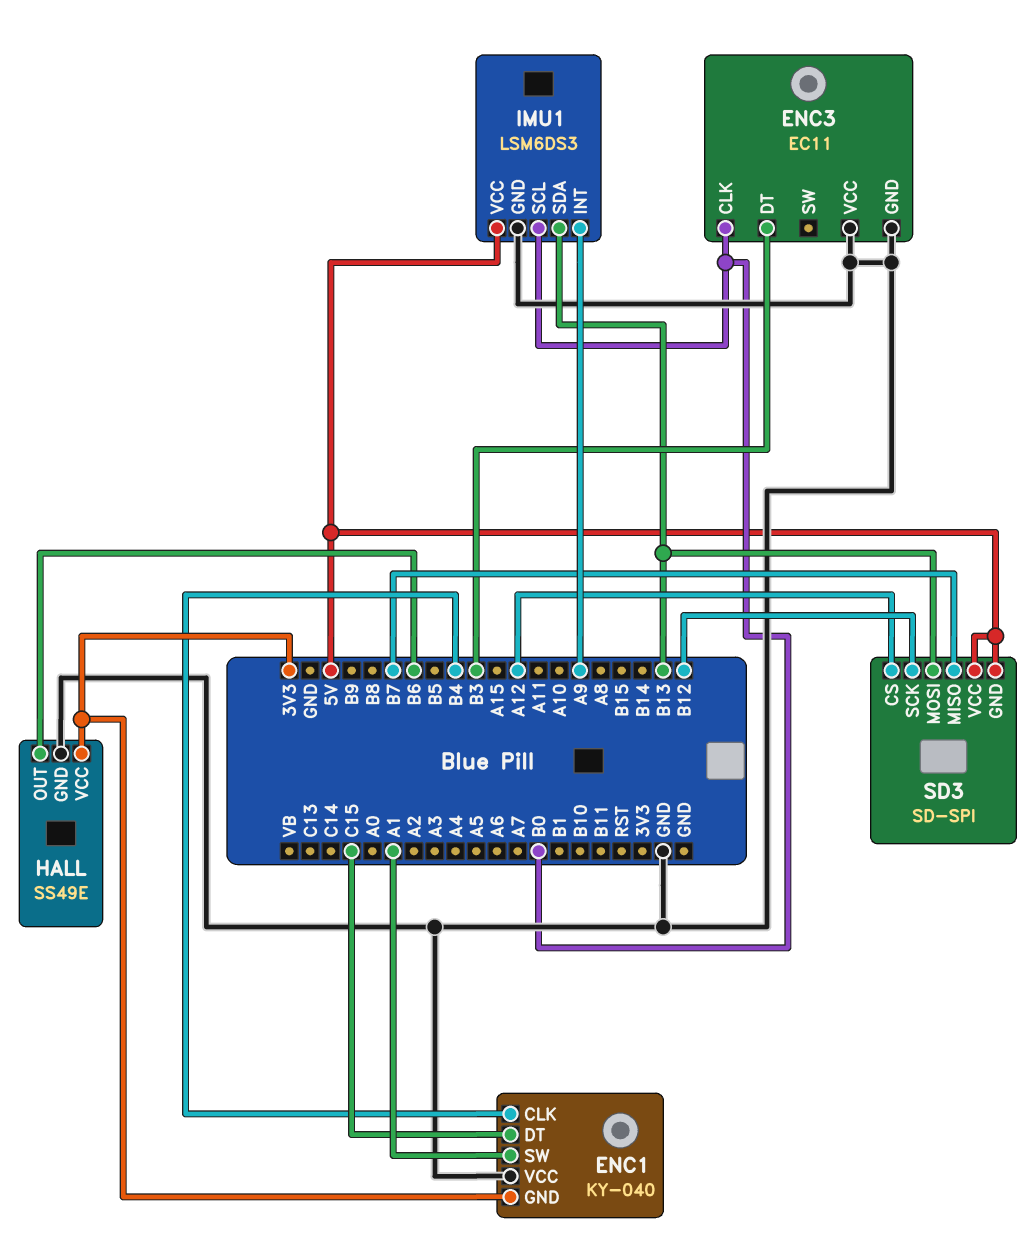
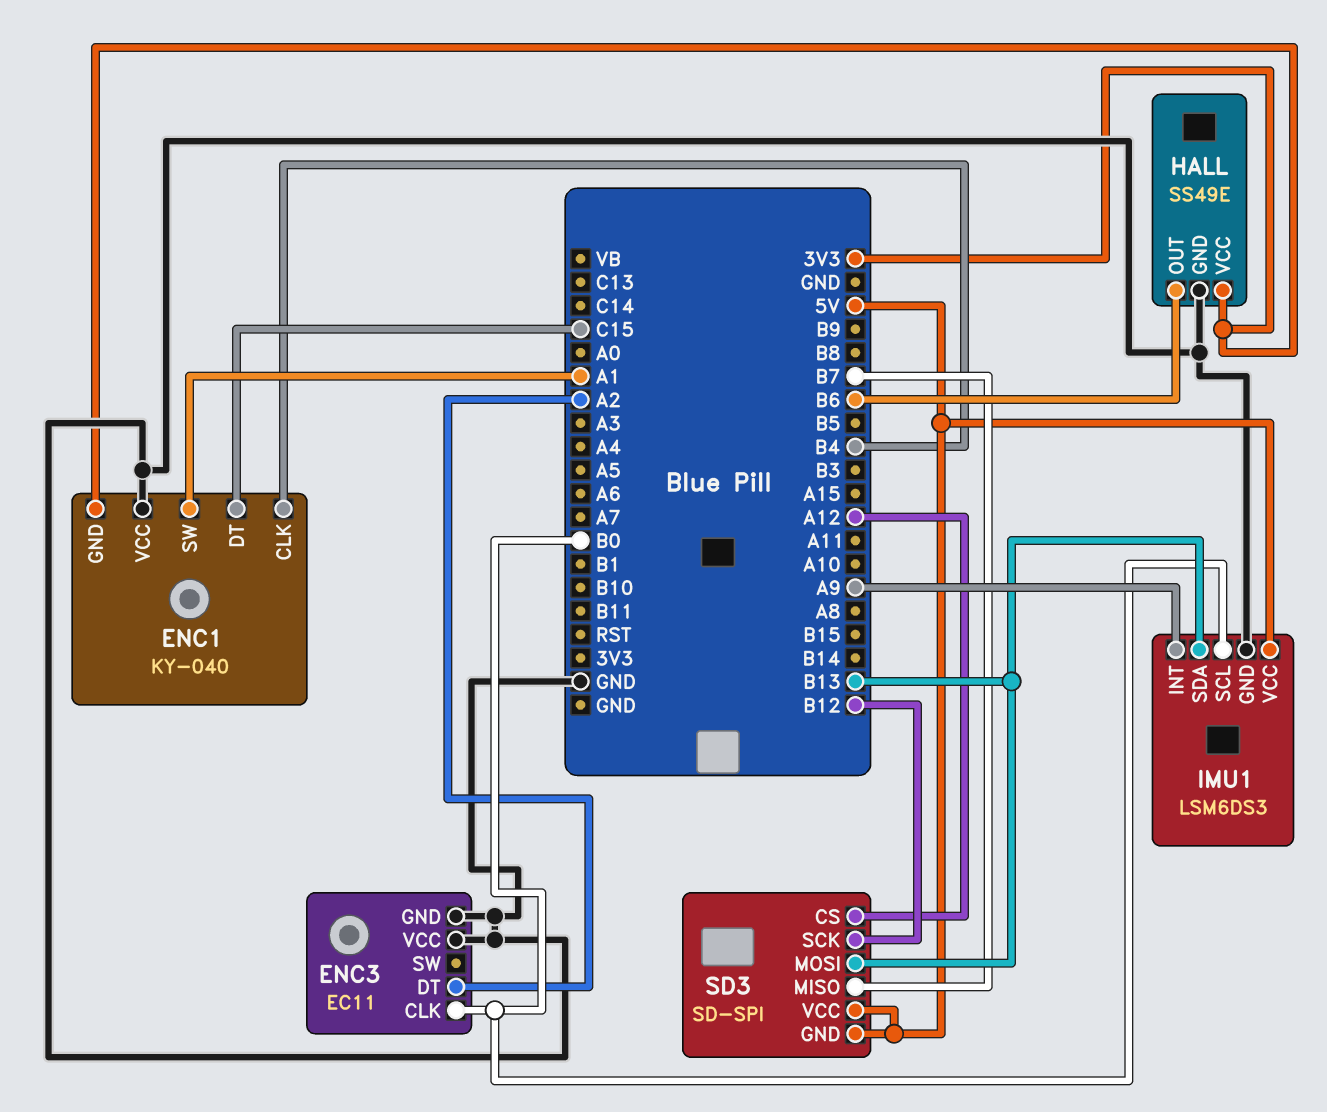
ENC3 pin DT: B3 -> A2

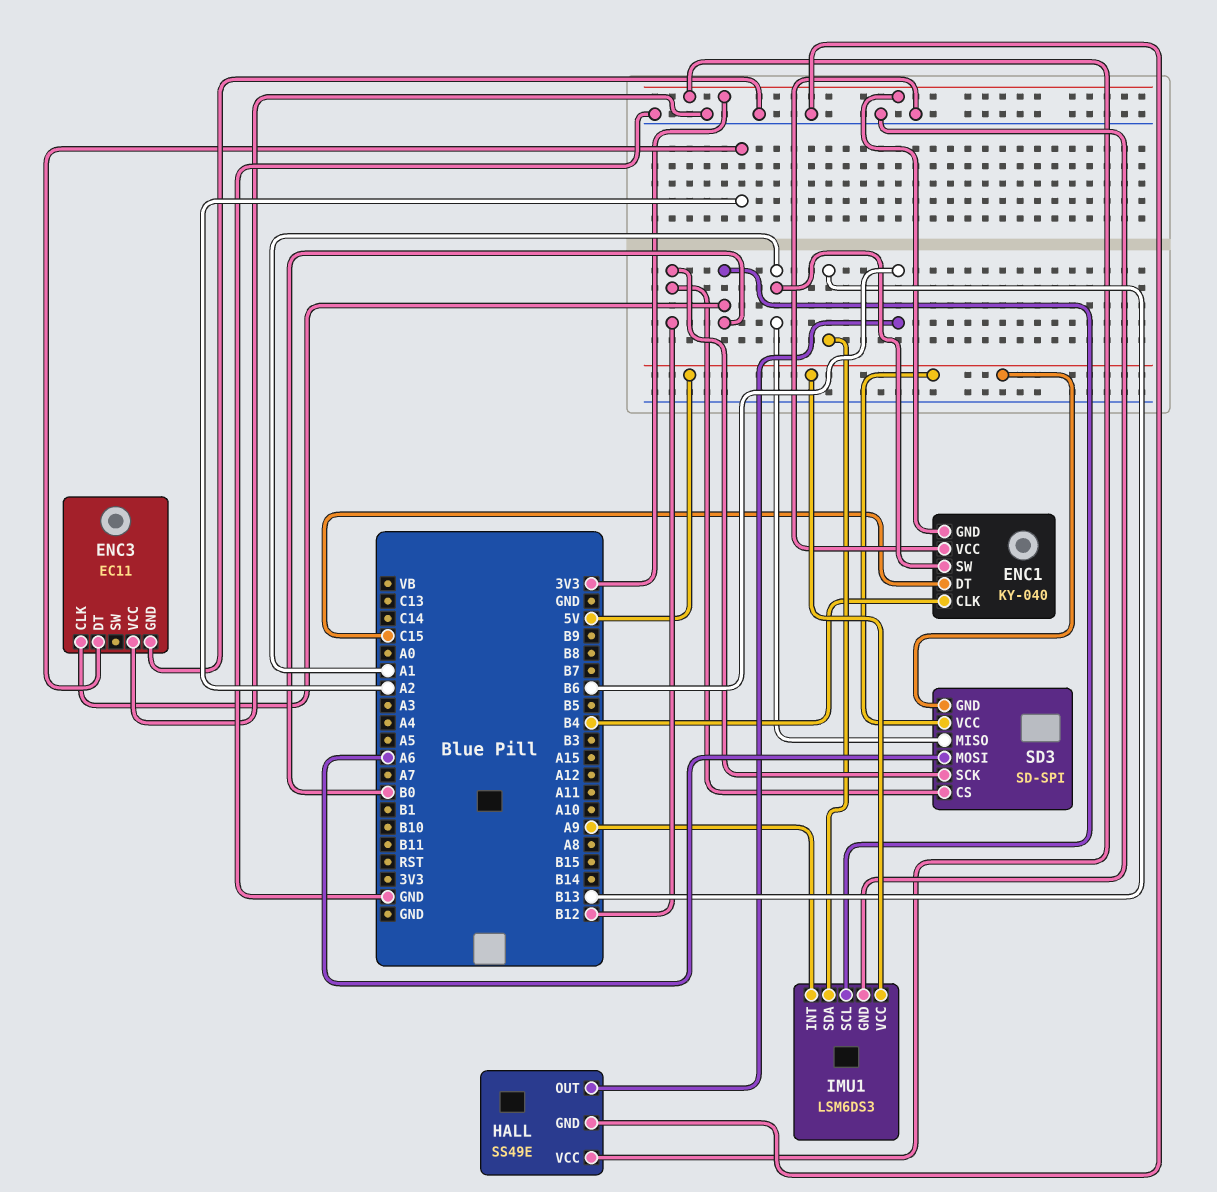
SD3 pin CS: A12 -> B12
SD3 pin MISO: B7 -> A1
SD3 pin MOSI: B13 -> A6

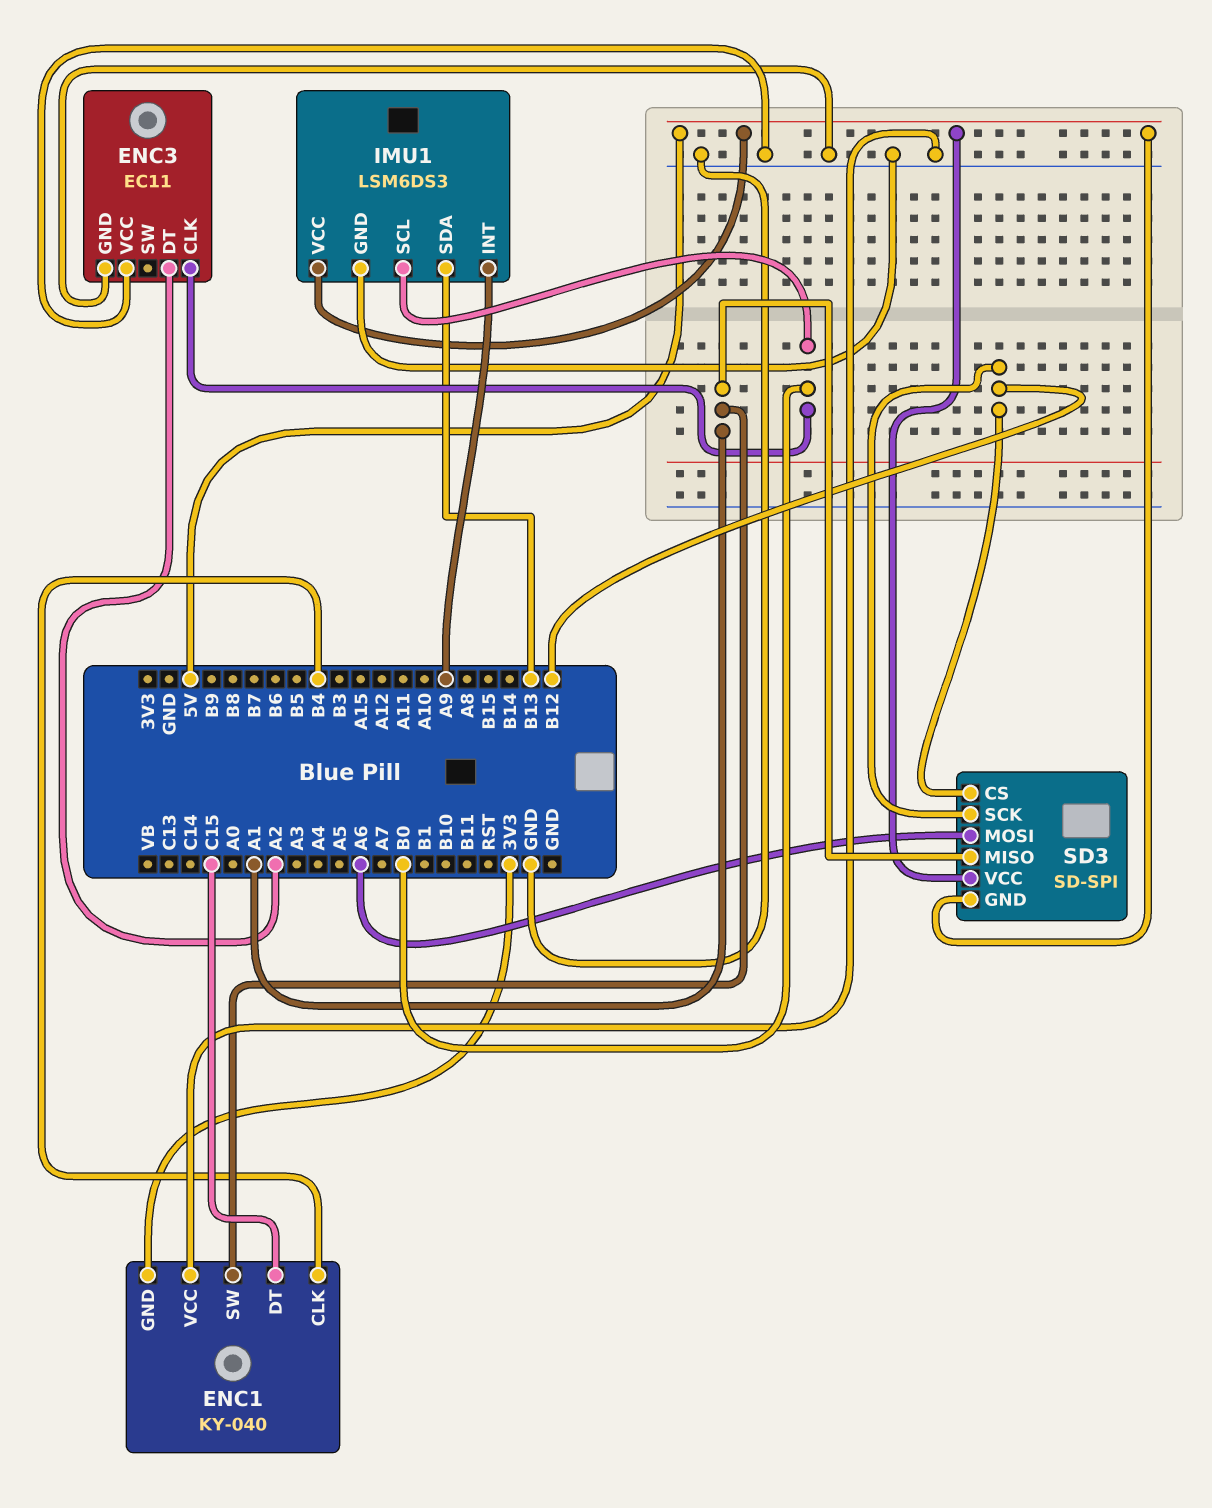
HALL: SS49E -> none
HALL pin GND: GND -> none
HALL pin OUT: B6 -> none
HALL pin VCC: 3V3 -> none

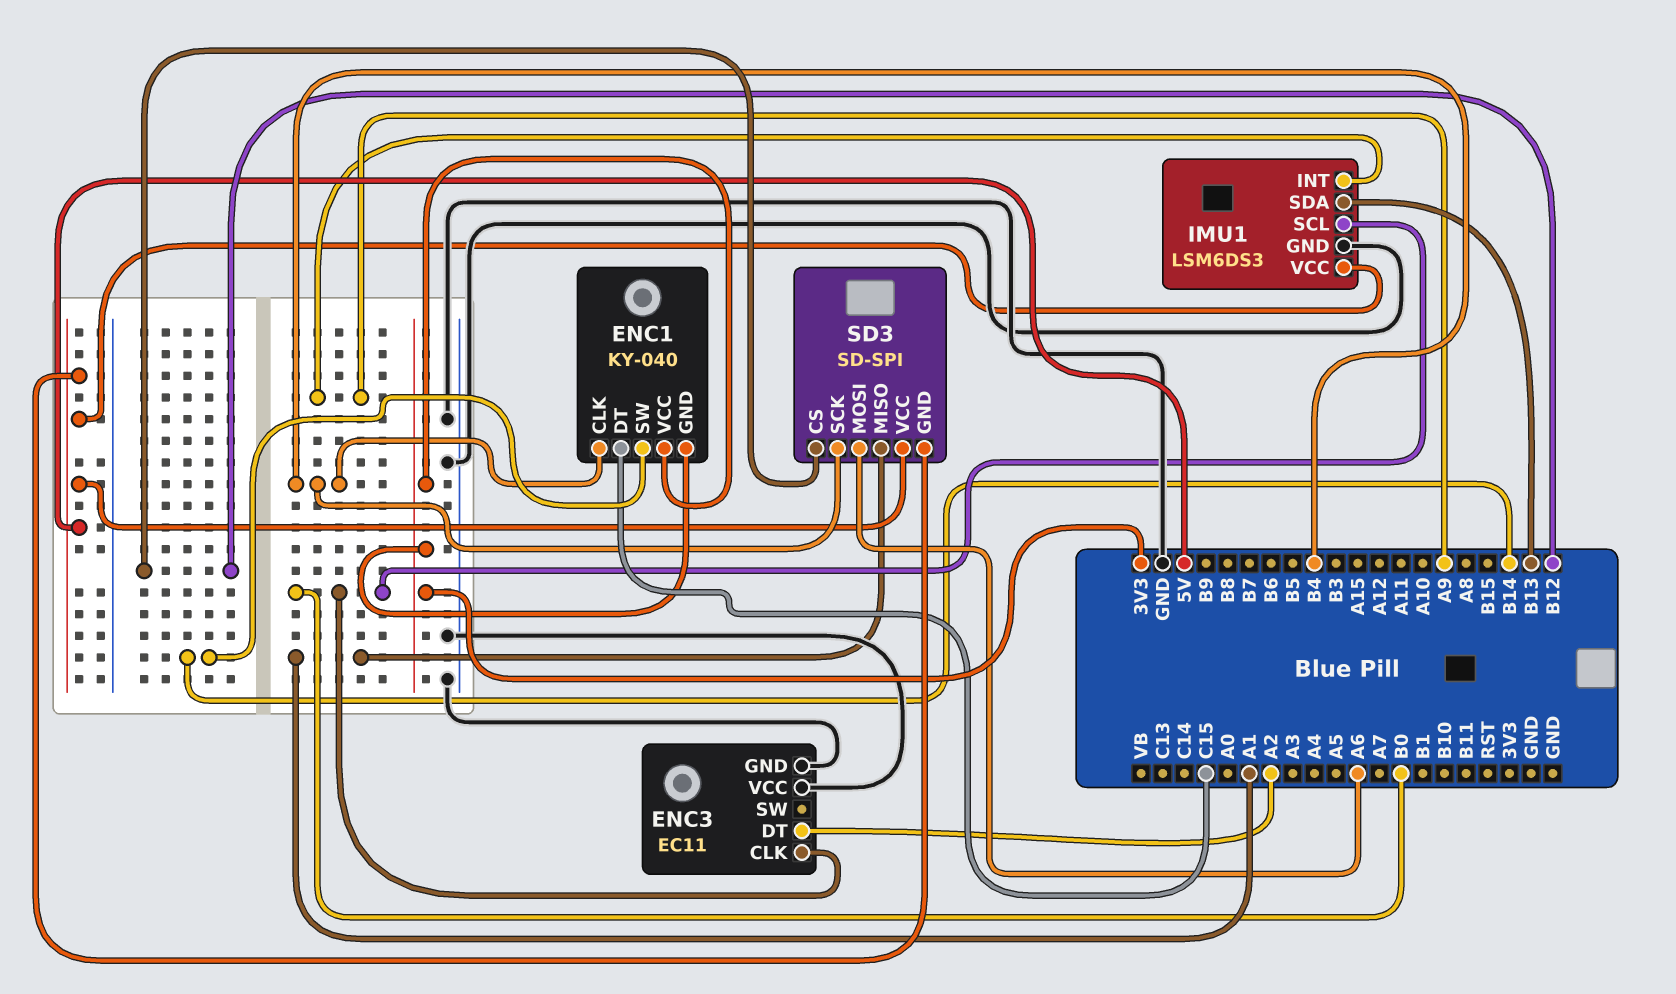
ENC1 pin SW: A1 -> B14
ENC1 pin VCC: GND -> 3V3
SD3 pin SCK: B12 -> B4

